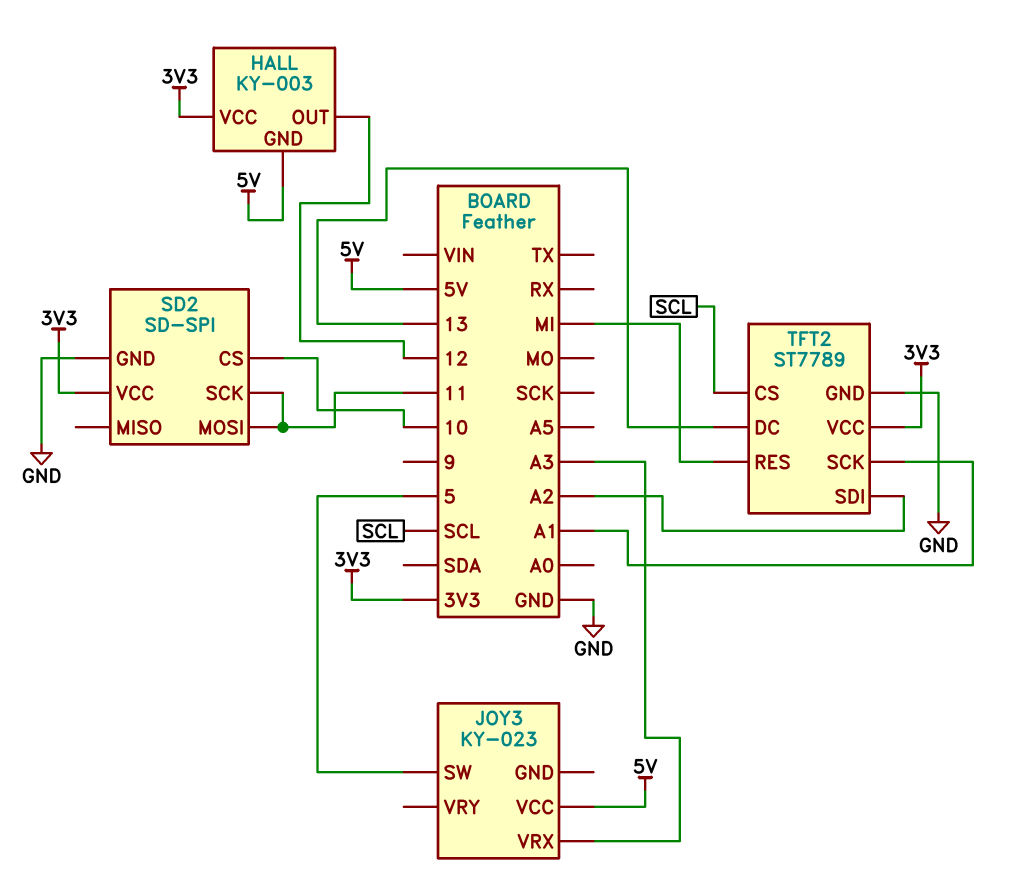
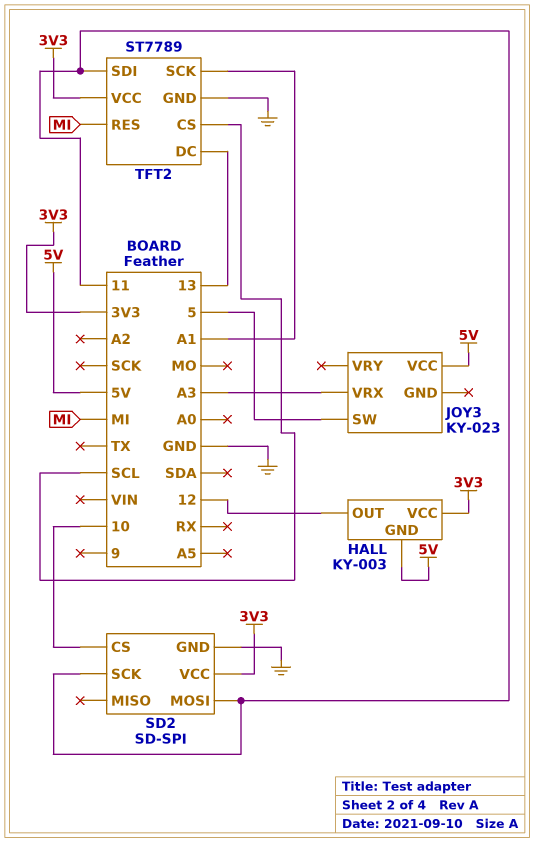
TFT2 pin SDI: A2 -> 11

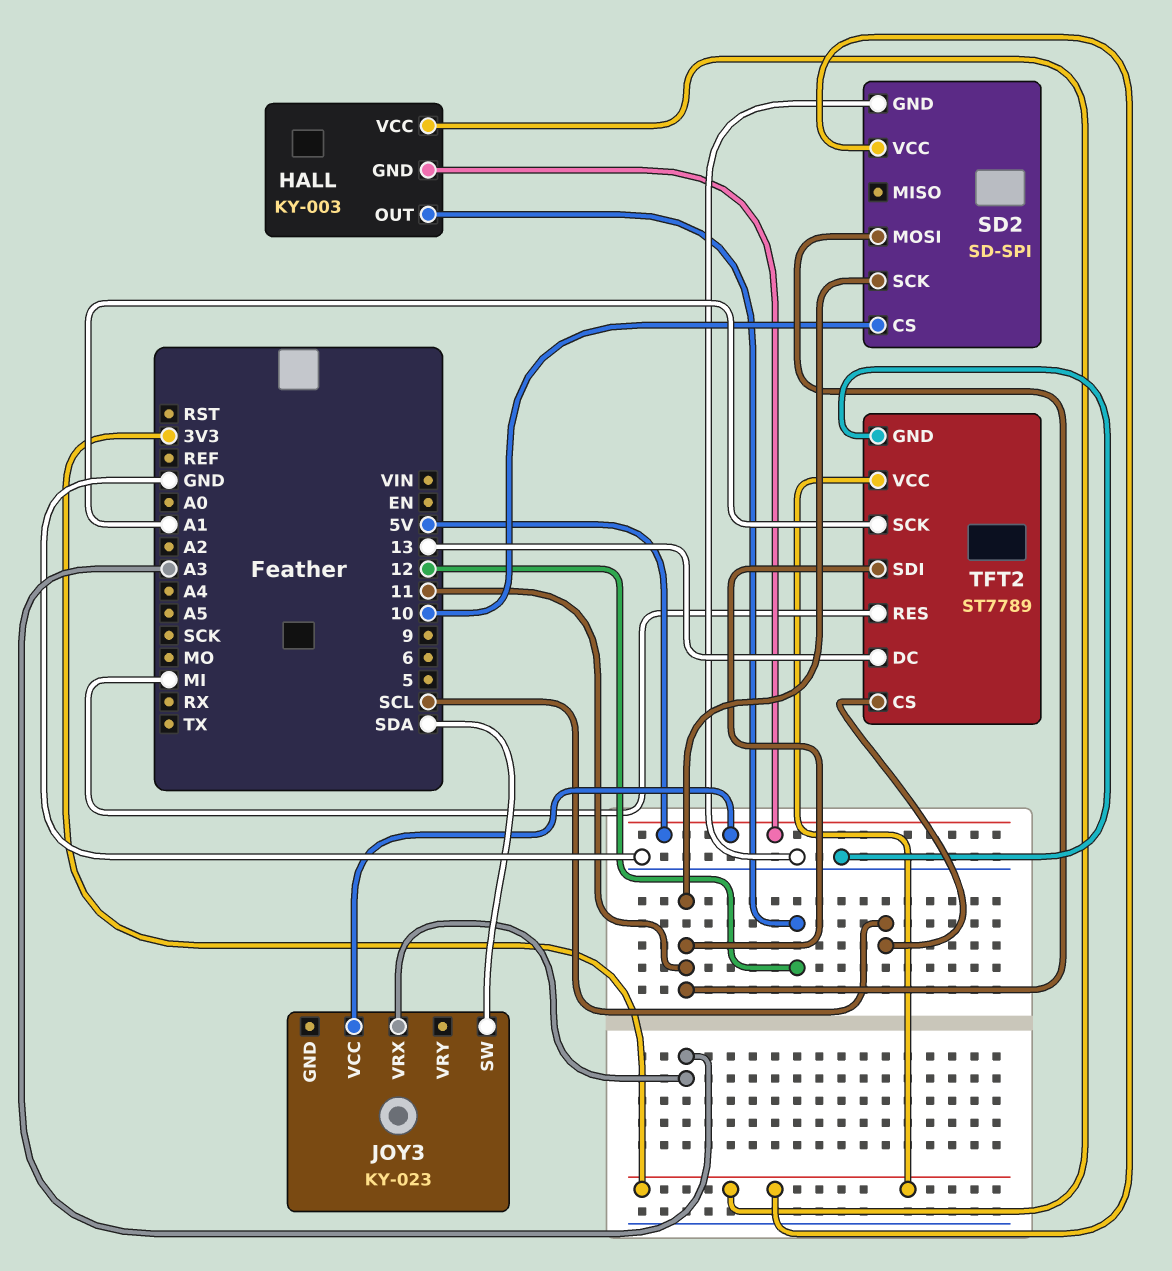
JOY3 pin SW: 5 -> SDA

